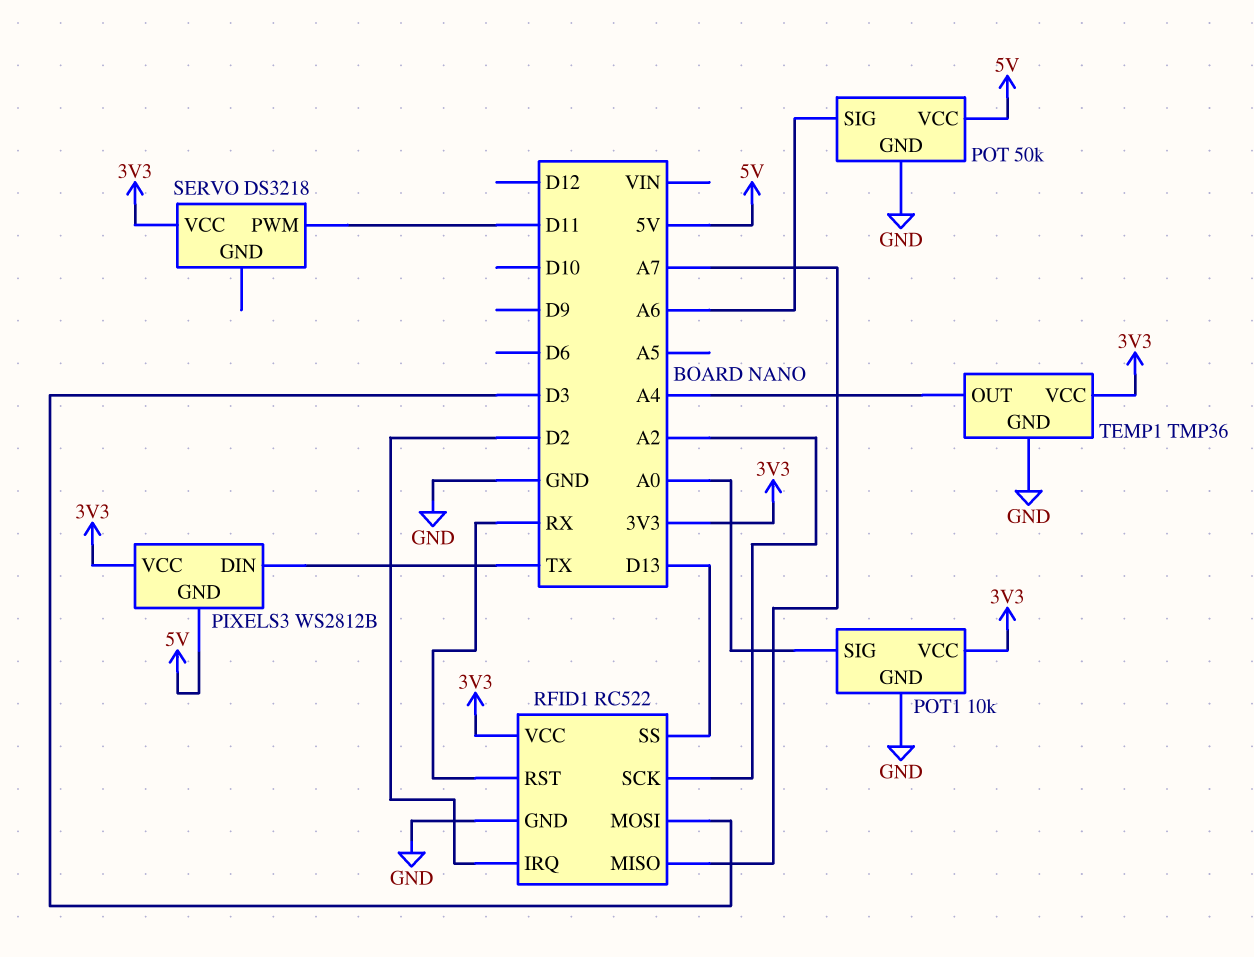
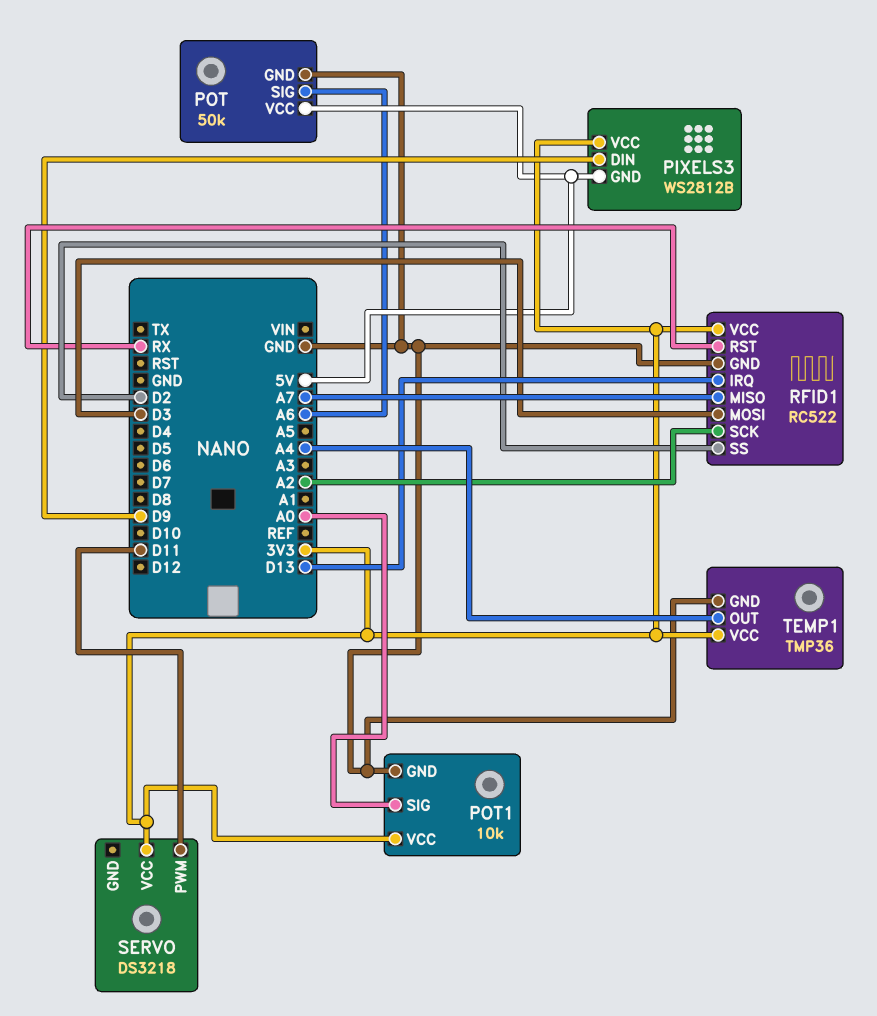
PIXELS3 pin DIN: TX -> D9
RFID1 pin IRQ: D2 -> D13
RFID1 pin SS: D13 -> D2

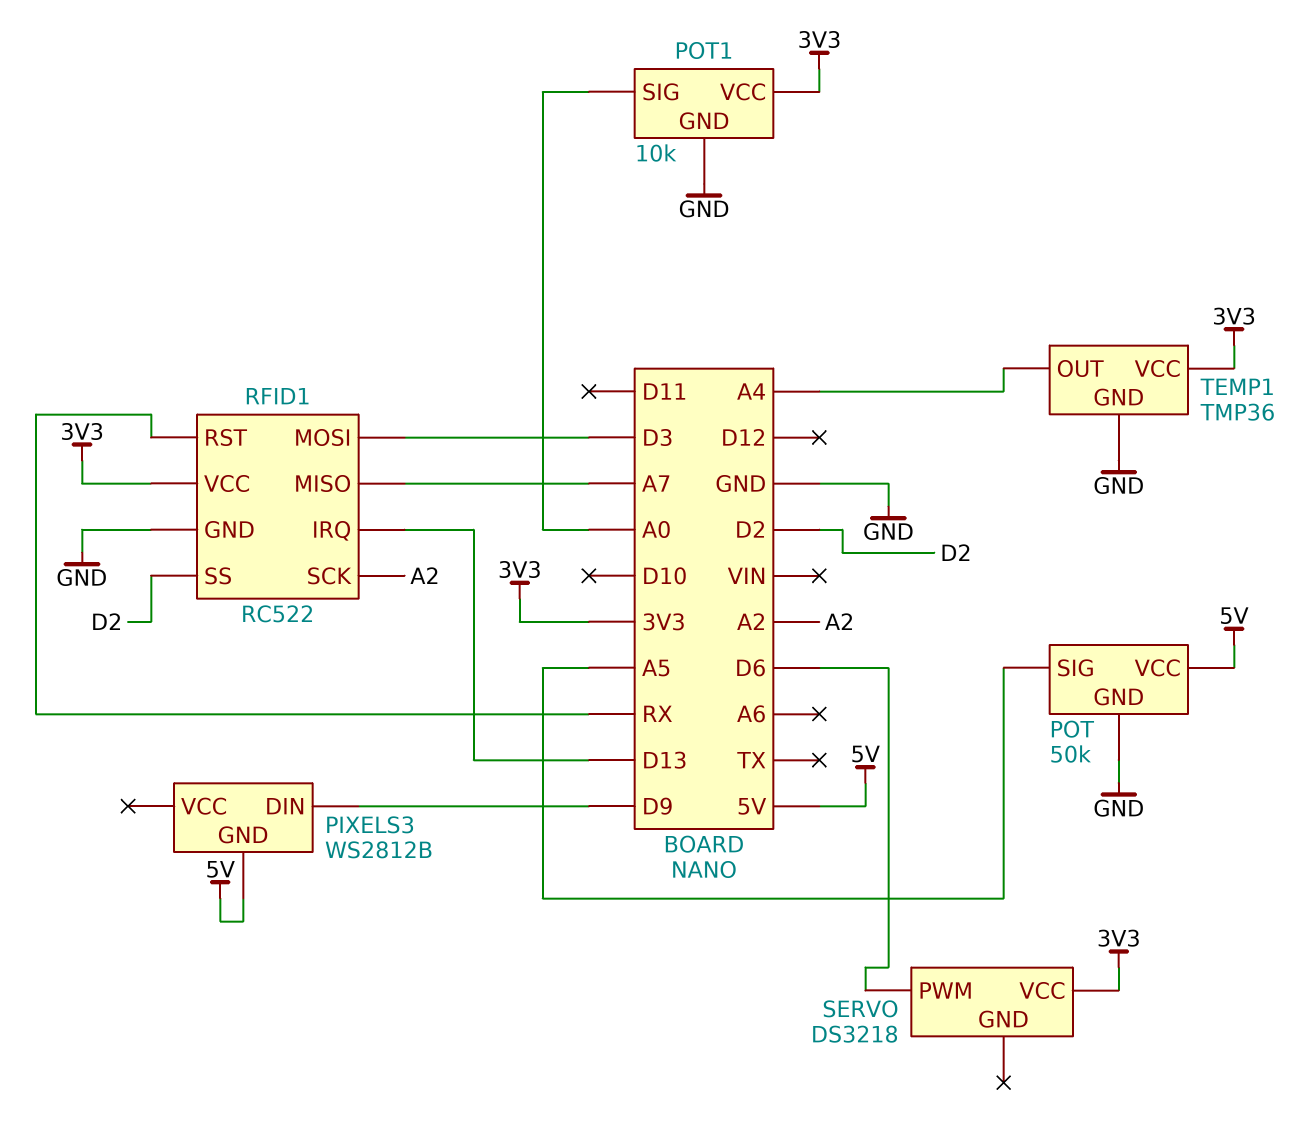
PIXELS3 pin VCC: 3V3 -> none
POT pin SIG: A6 -> A5
SERVO pin PWM: D11 -> D6

